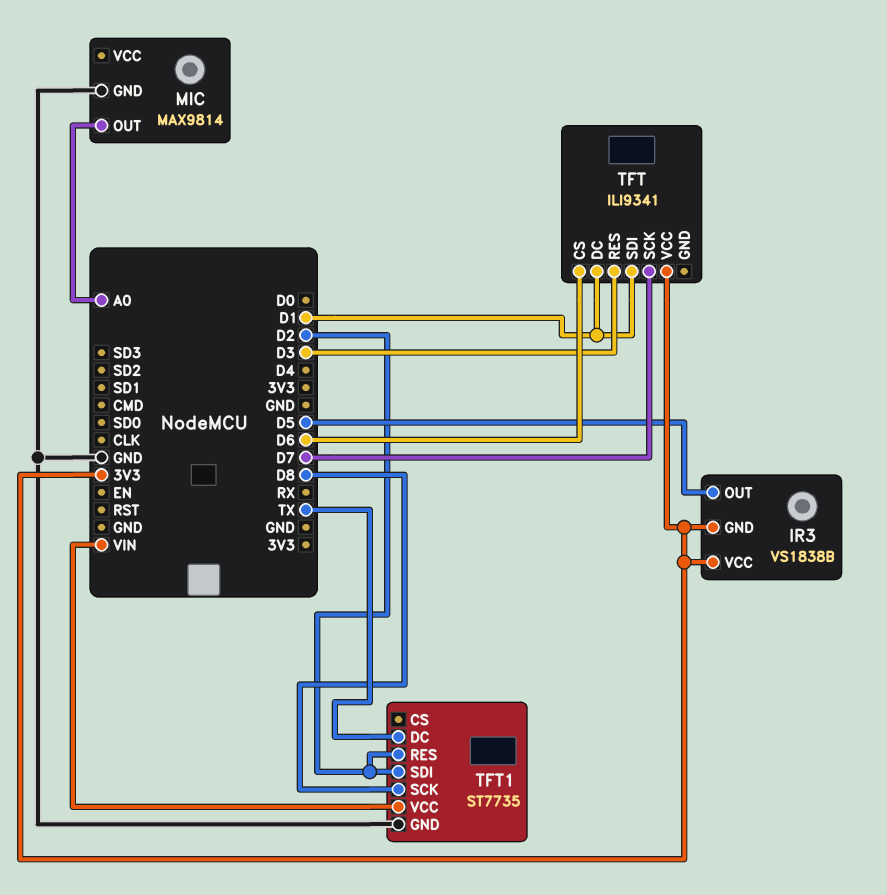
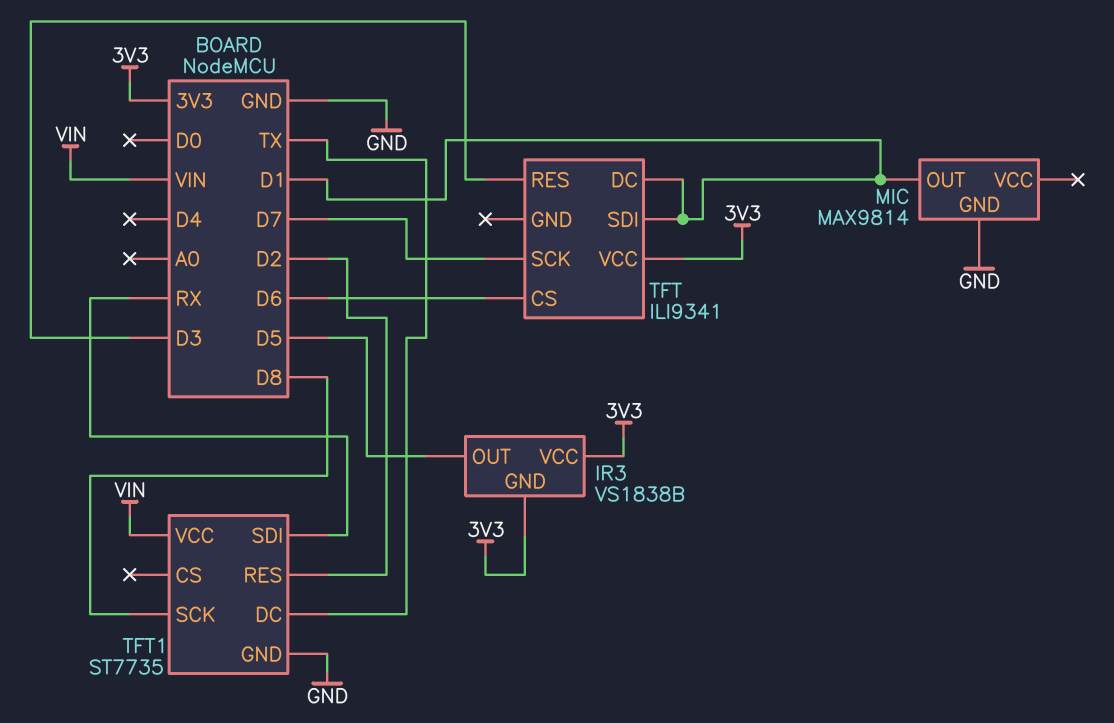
MIC pin OUT: A0 -> D1
TFT1 pin SDI: D2 -> RX

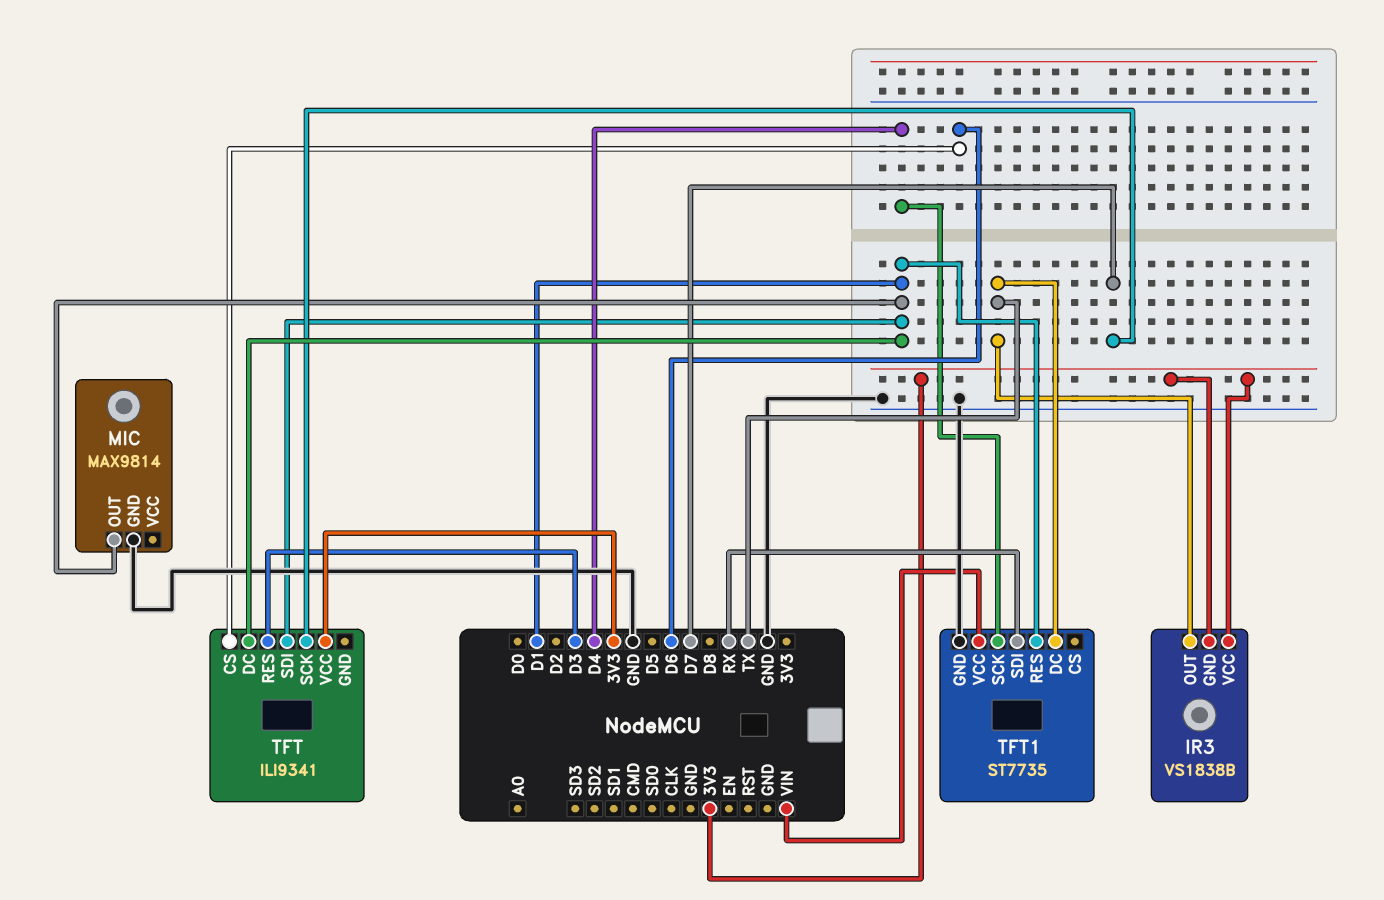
IR3 pin OUT: D5 -> TX
TFT1 pin RES: D2 -> D1
TFT1 pin SCK: D8 -> D4

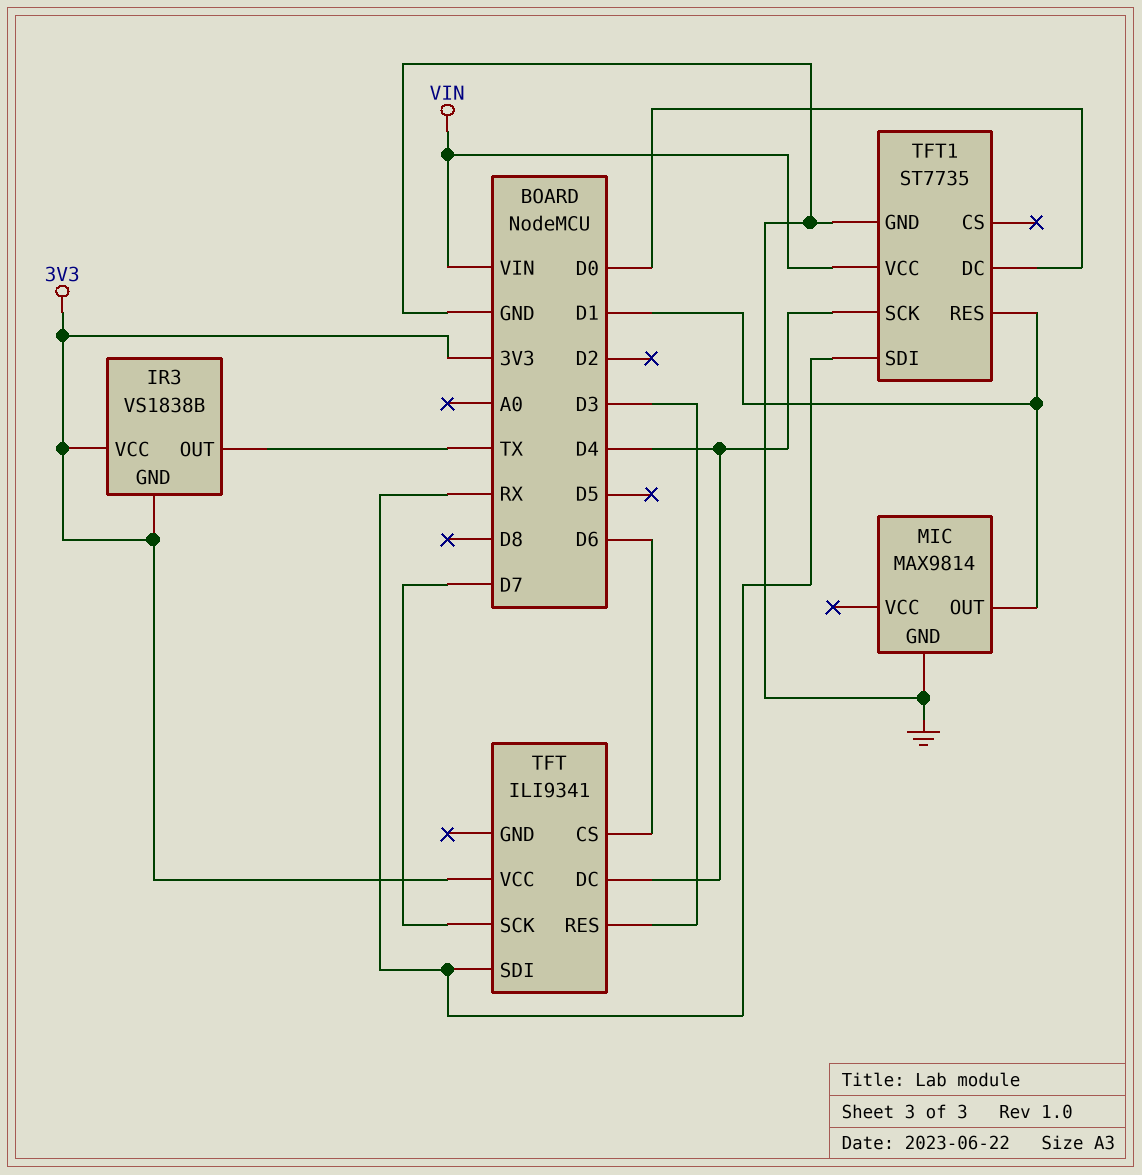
TFT pin DC: D1 -> D4
TFT pin SDI: D1 -> RX
TFT1 pin DC: TX -> D0

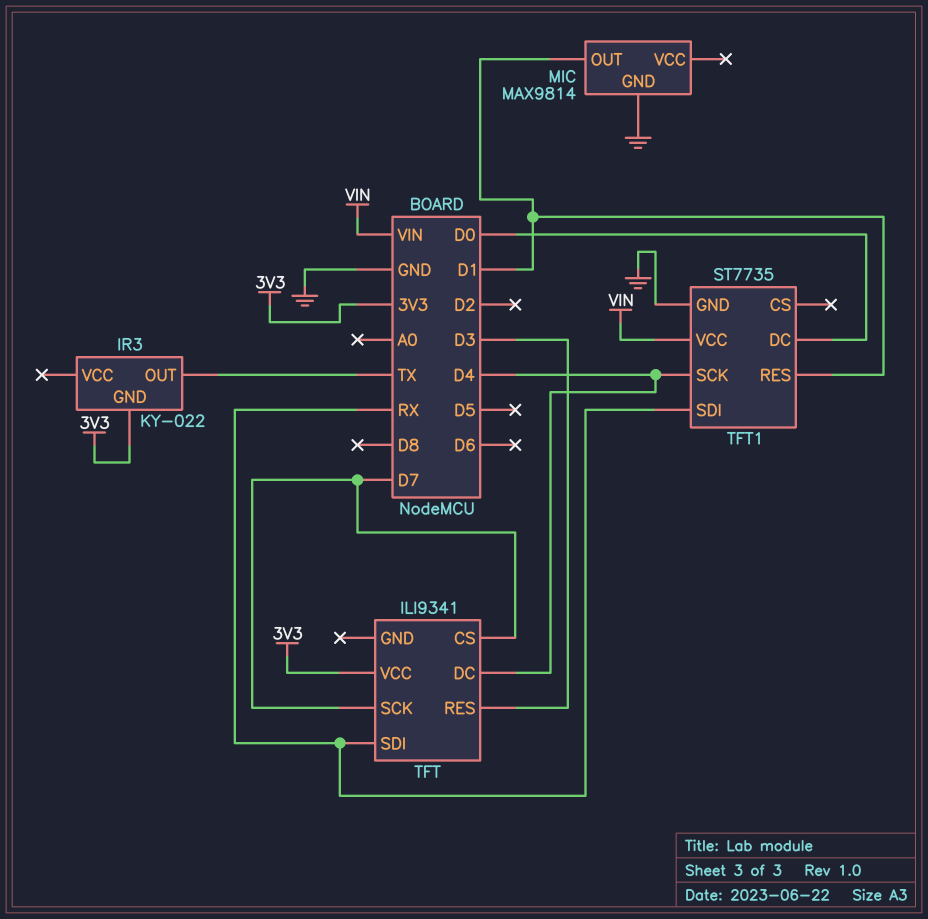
IR3: VS1838B -> KY-022
IR3 pin VCC: 3V3 -> none
TFT pin CS: D6 -> D7

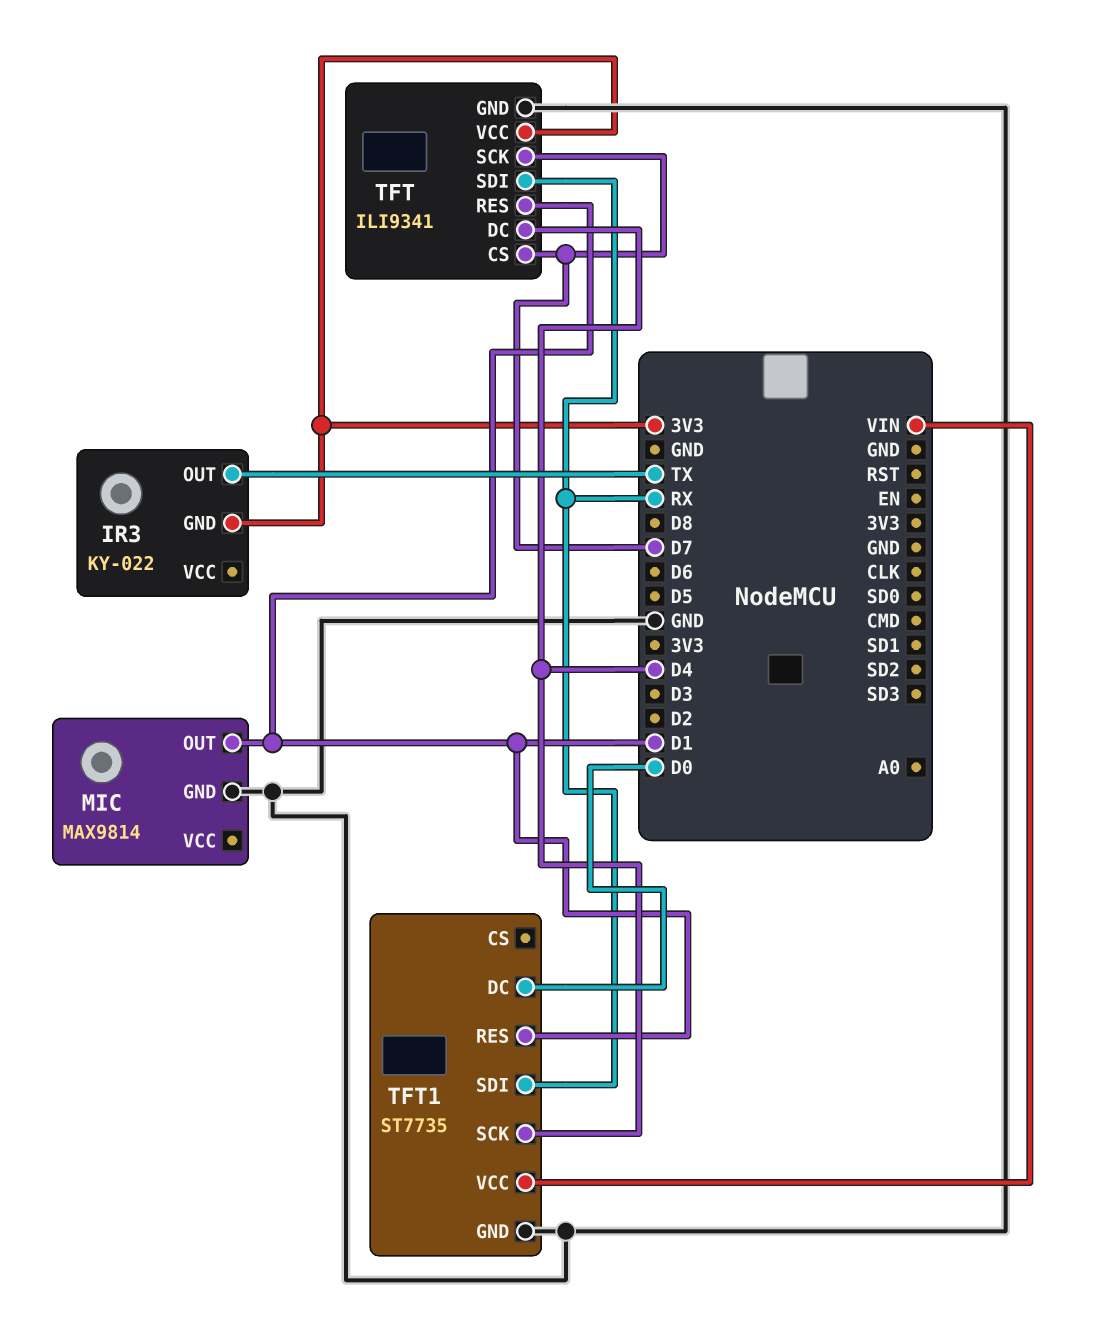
TFT pin GND: none -> GND
TFT pin RES: D3 -> D1

